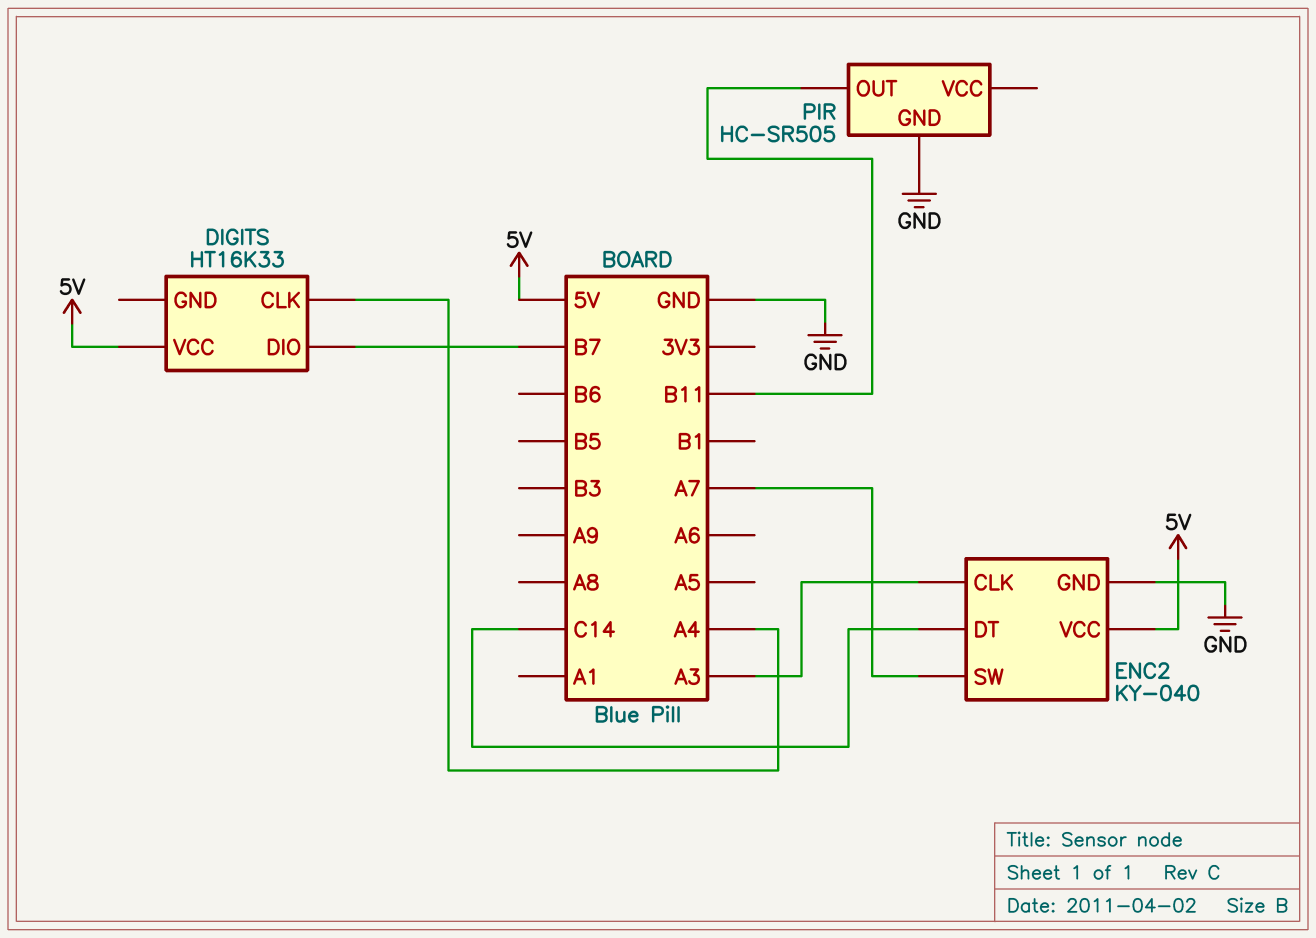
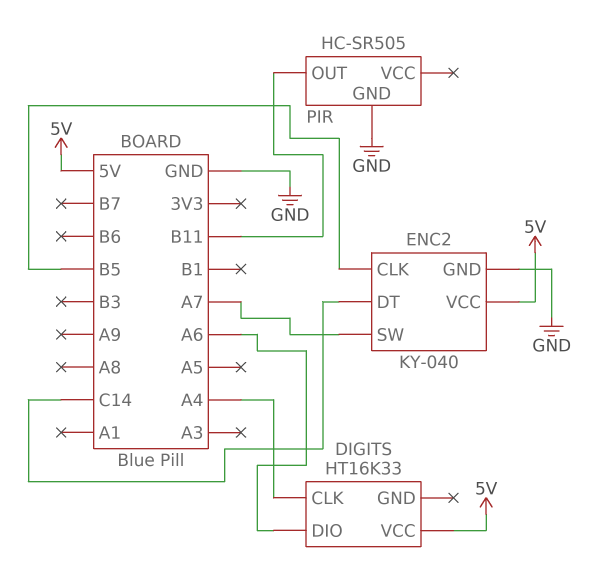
DIGITS pin DIO: B7 -> A6
ENC2 pin CLK: A3 -> B5

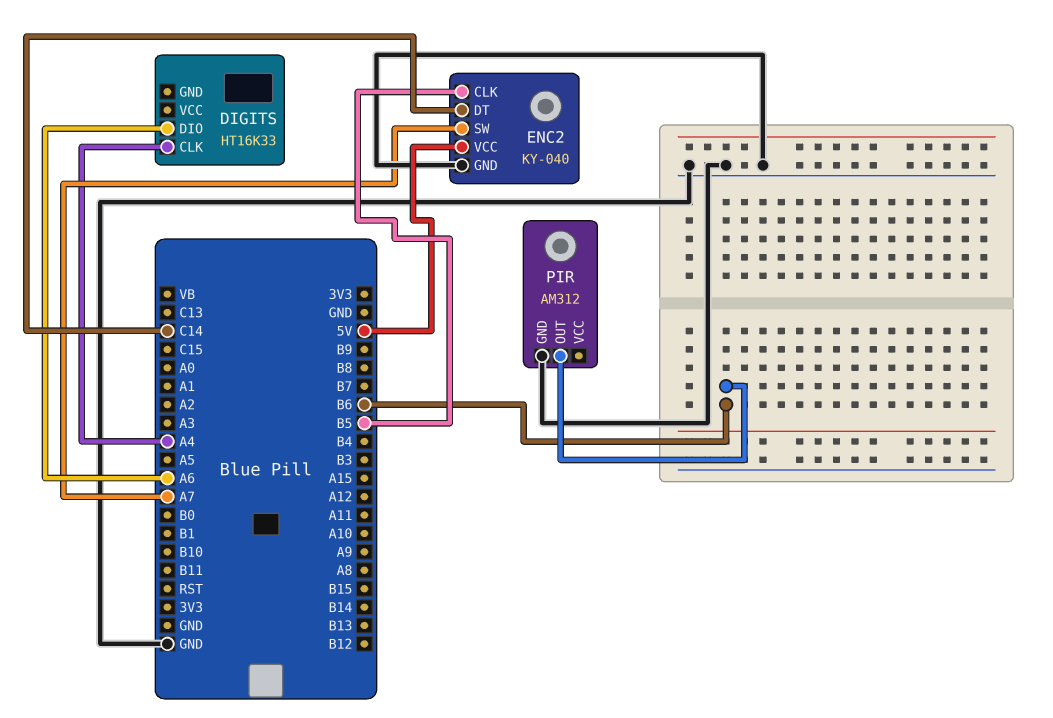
DIGITS pin VCC: 5V -> none
PIR: HC-SR505 -> AM312
PIR pin OUT: B11 -> B6

